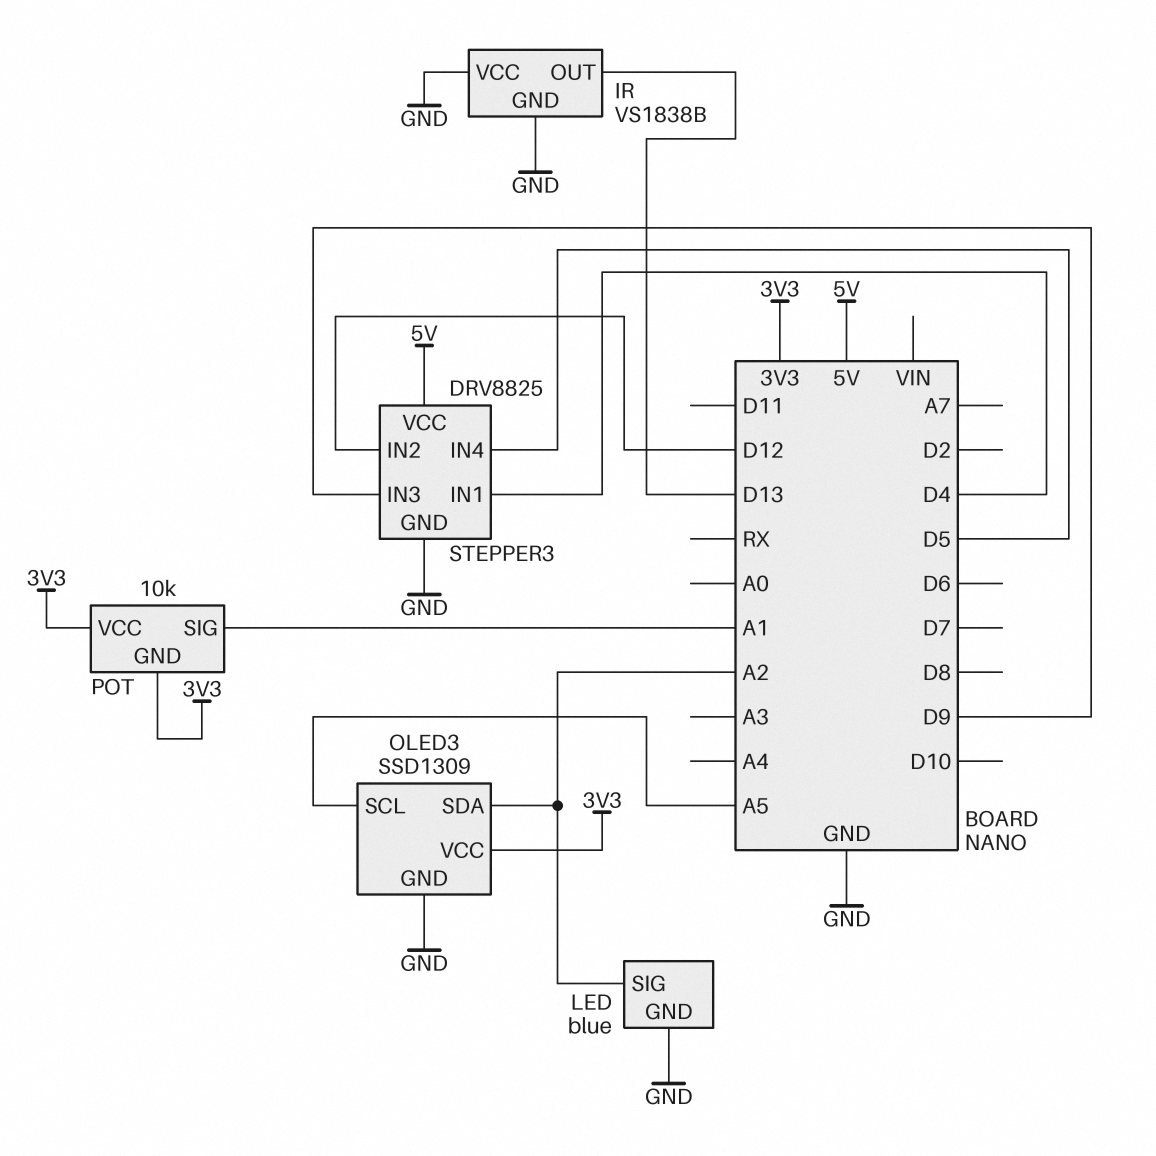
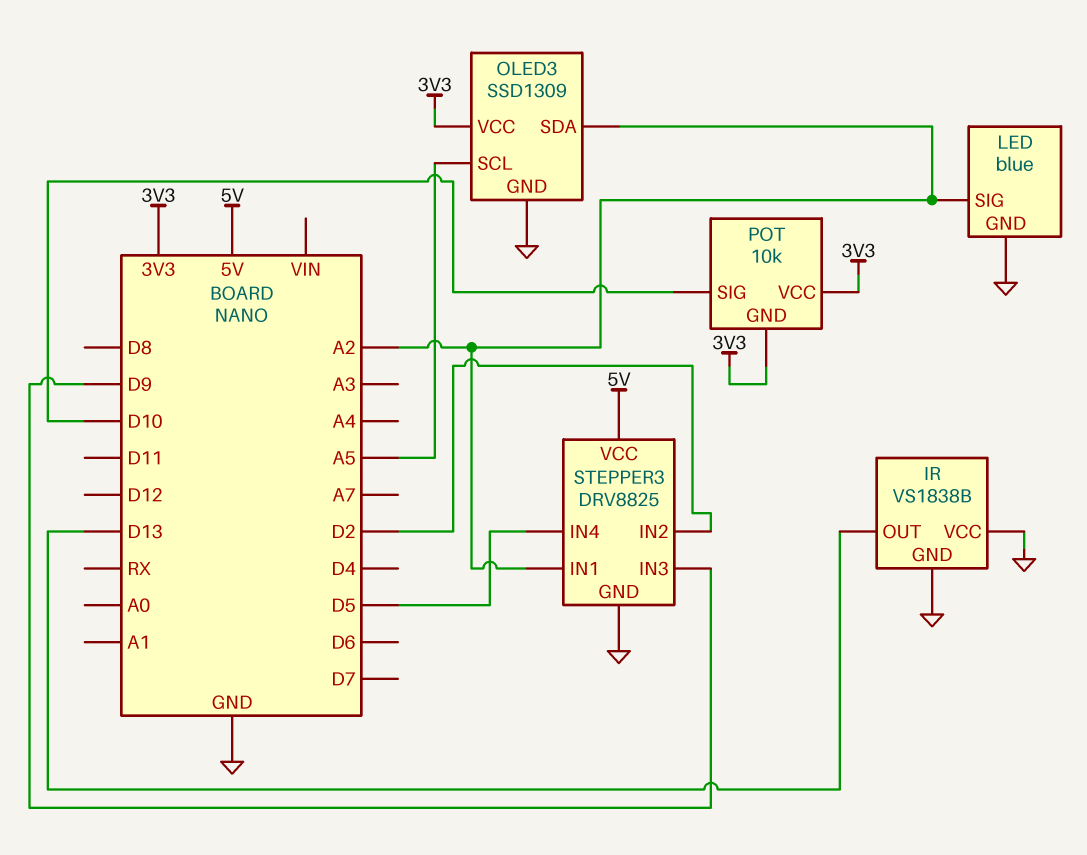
POT pin SIG: A1 -> D10
STEPPER3 pin IN1: D4 -> A2
STEPPER3 pin IN2: D12 -> D2

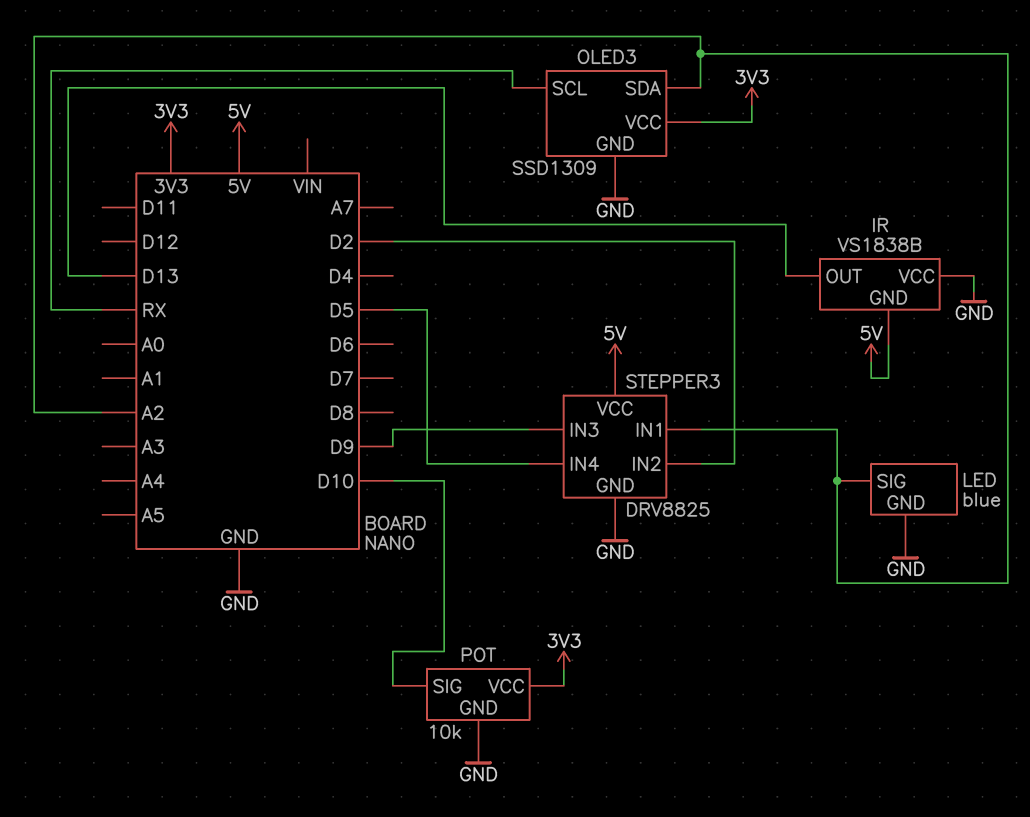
IR pin GND: GND -> 5V
OLED3 pin SCL: A5 -> RX
POT pin GND: 3V3 -> GND

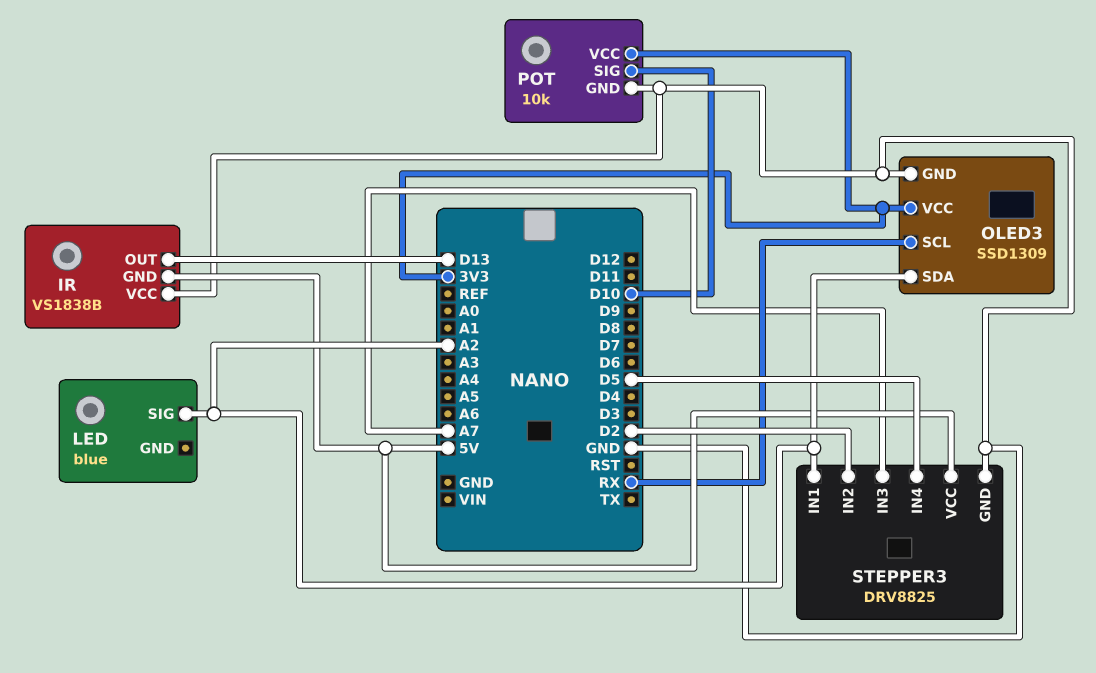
LED pin GND: GND -> none
STEPPER3 pin IN3: D9 -> A7

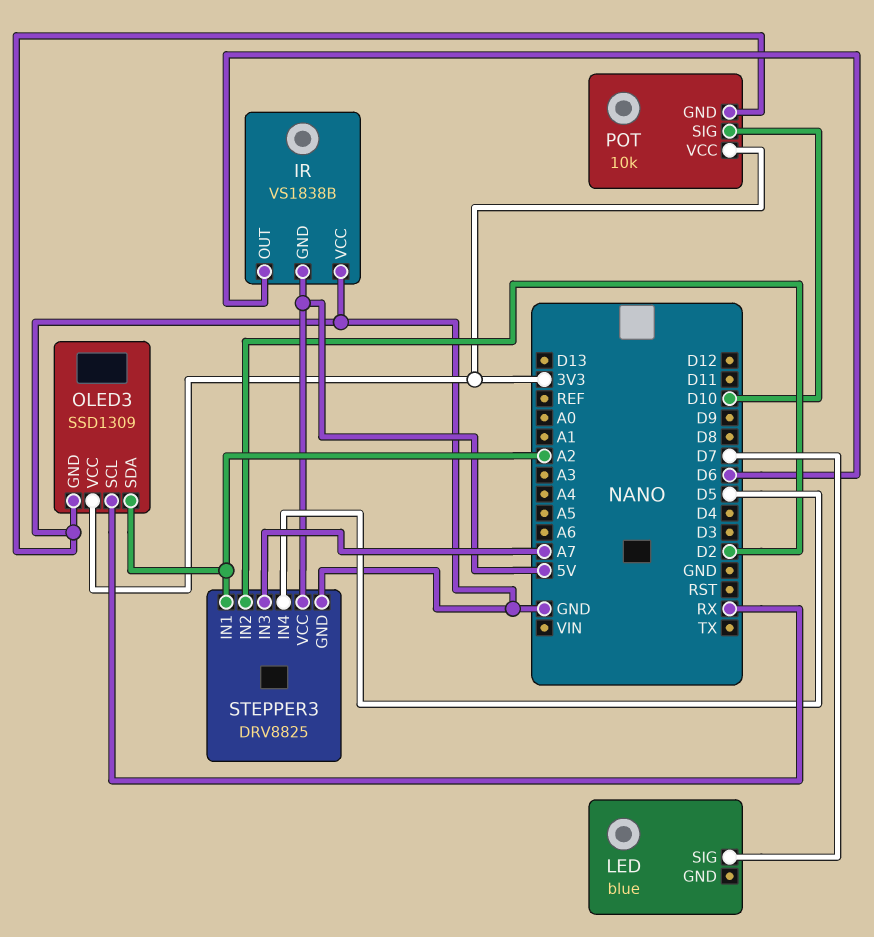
IR pin OUT: D13 -> D6
LED pin SIG: A2 -> D7

